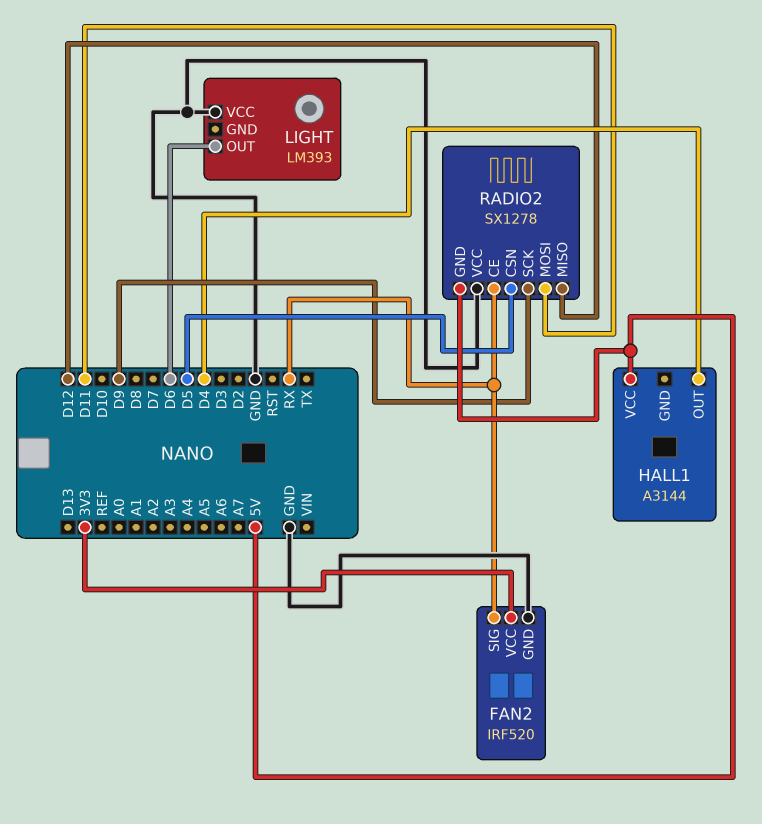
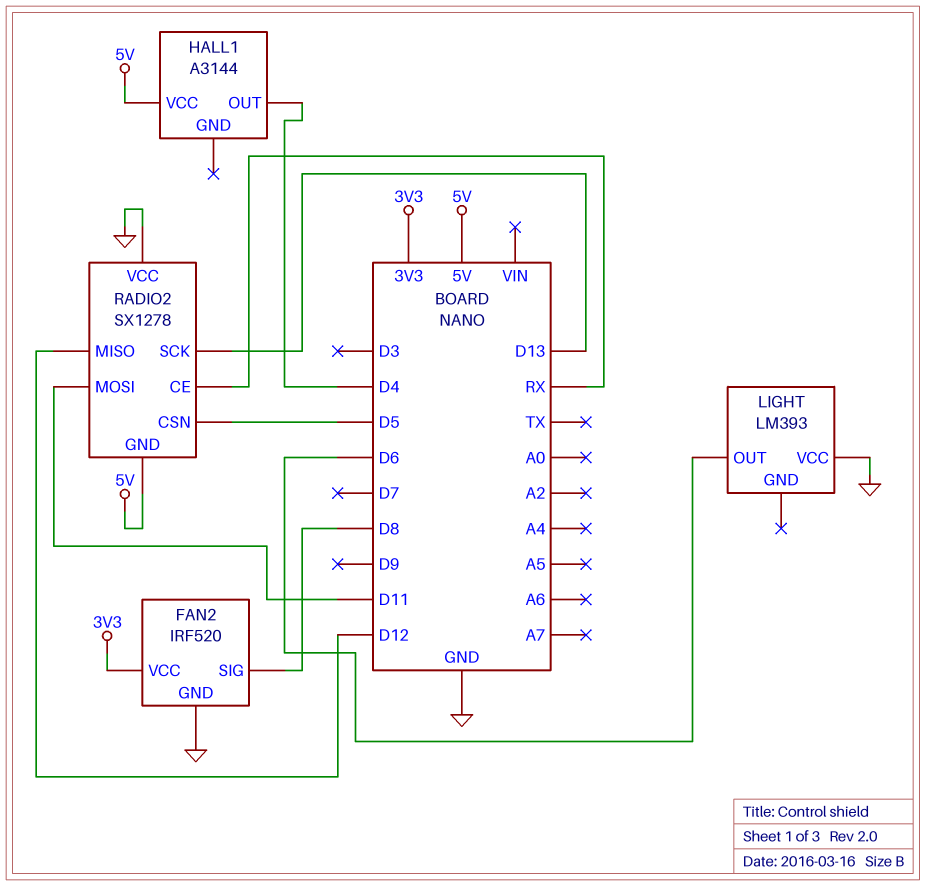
FAN2 pin SIG: RX -> D8
RADIO2 pin SCK: D9 -> D13

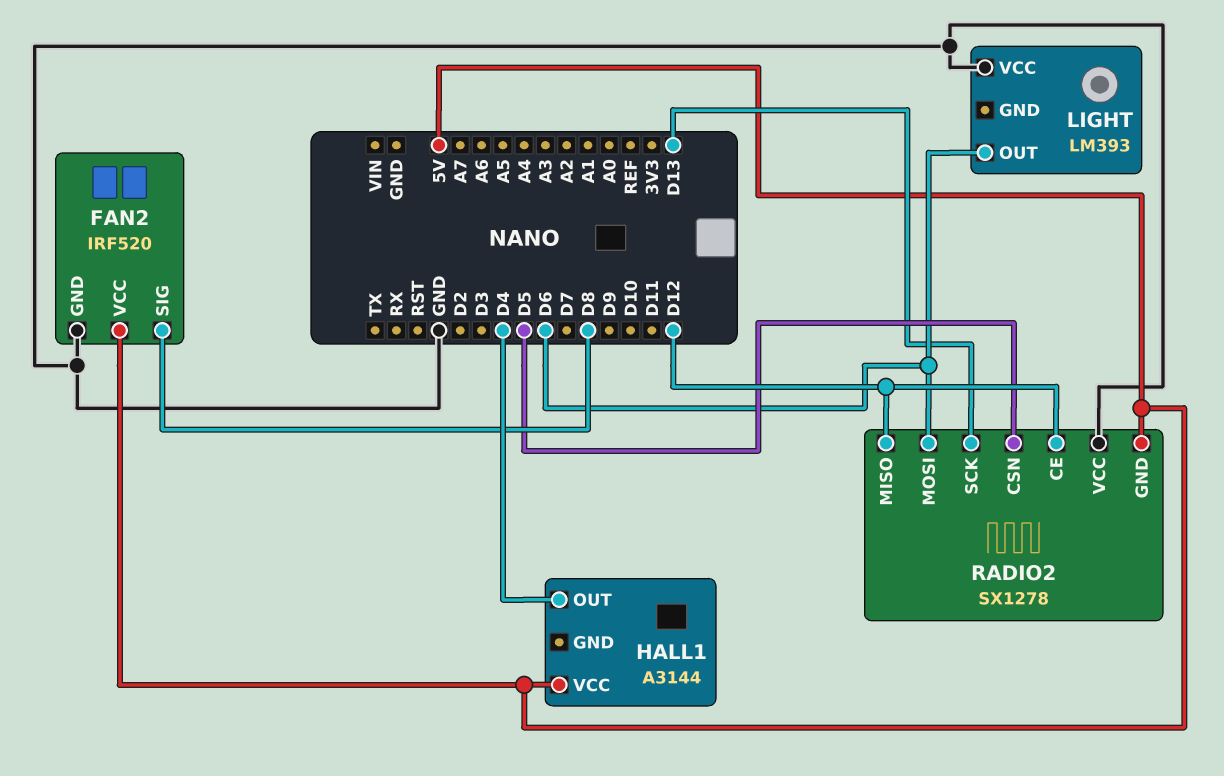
FAN2 pin VCC: 3V3 -> 5V
RADIO2 pin CE: RX -> D12
RADIO2 pin MOSI: D11 -> D6

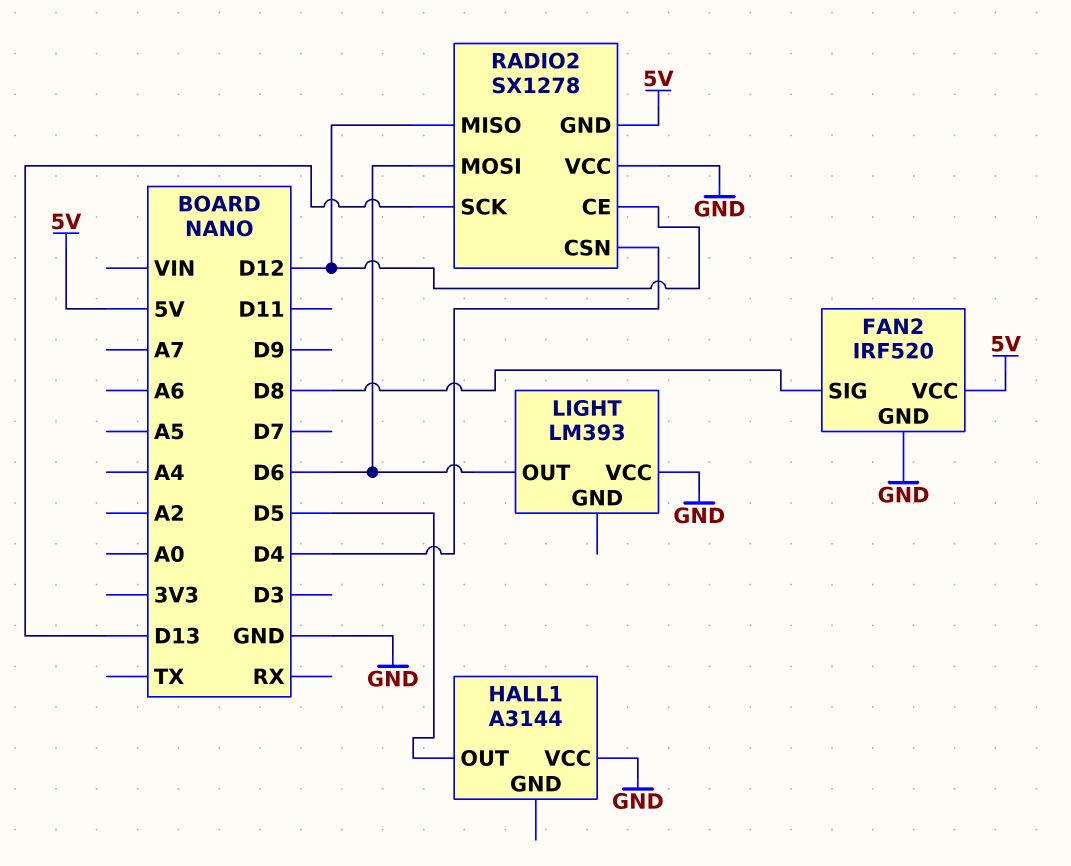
HALL1 pin OUT: D4 -> D5
HALL1 pin VCC: 5V -> GND
RADIO2 pin CSN: D5 -> D4

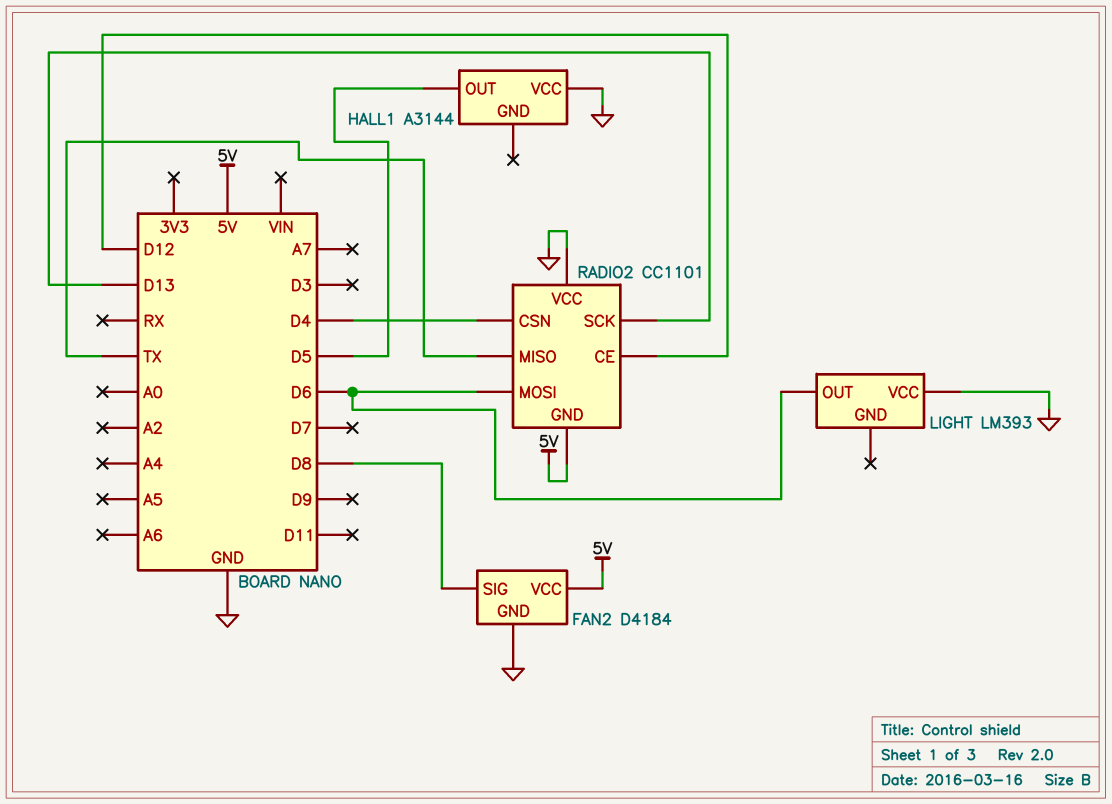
FAN2: IRF520 -> D4184
RADIO2: SX1278 -> CC1101
RADIO2 pin MISO: D12 -> TX

